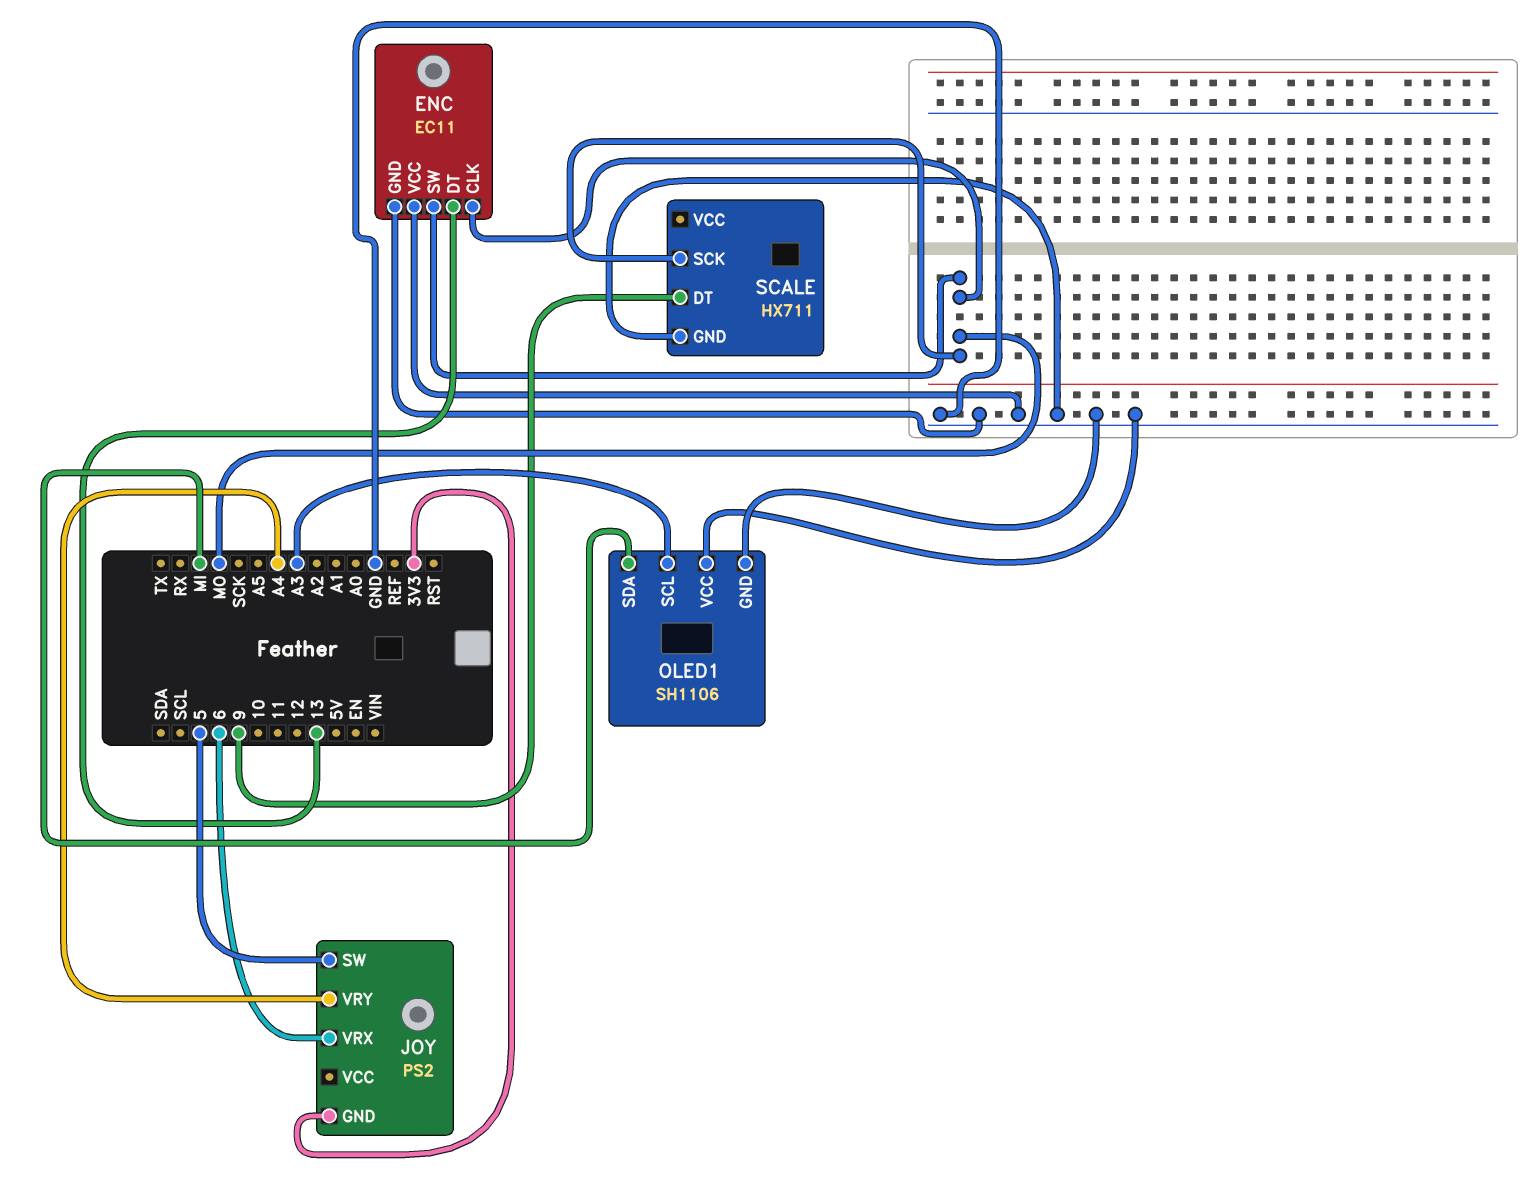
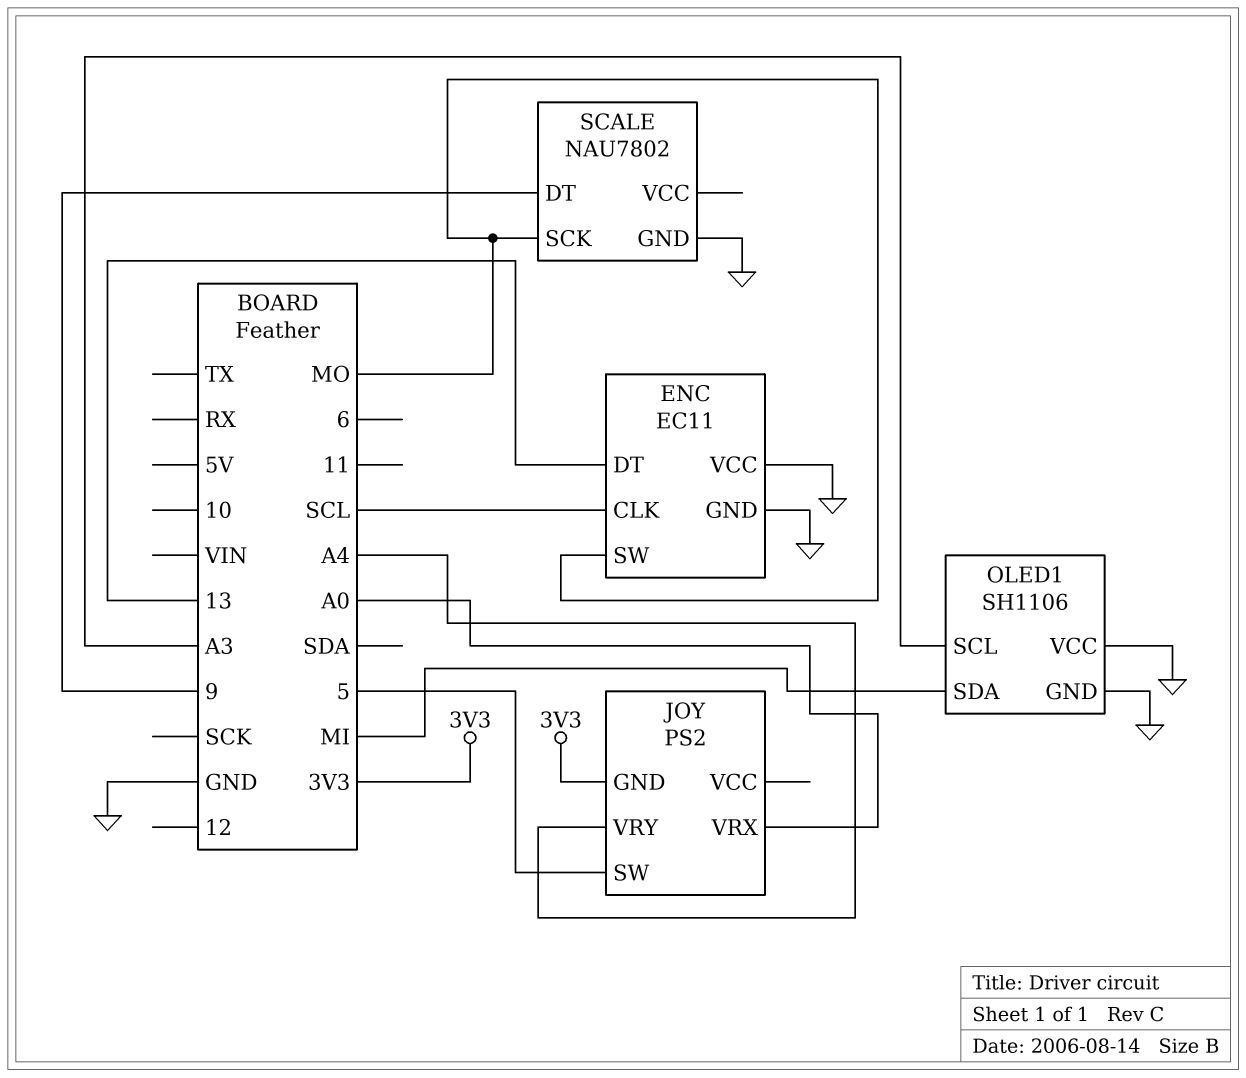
ENC pin CLK: MO -> SCL
JOY pin VRX: 6 -> A0
SCALE: HX711 -> NAU7802

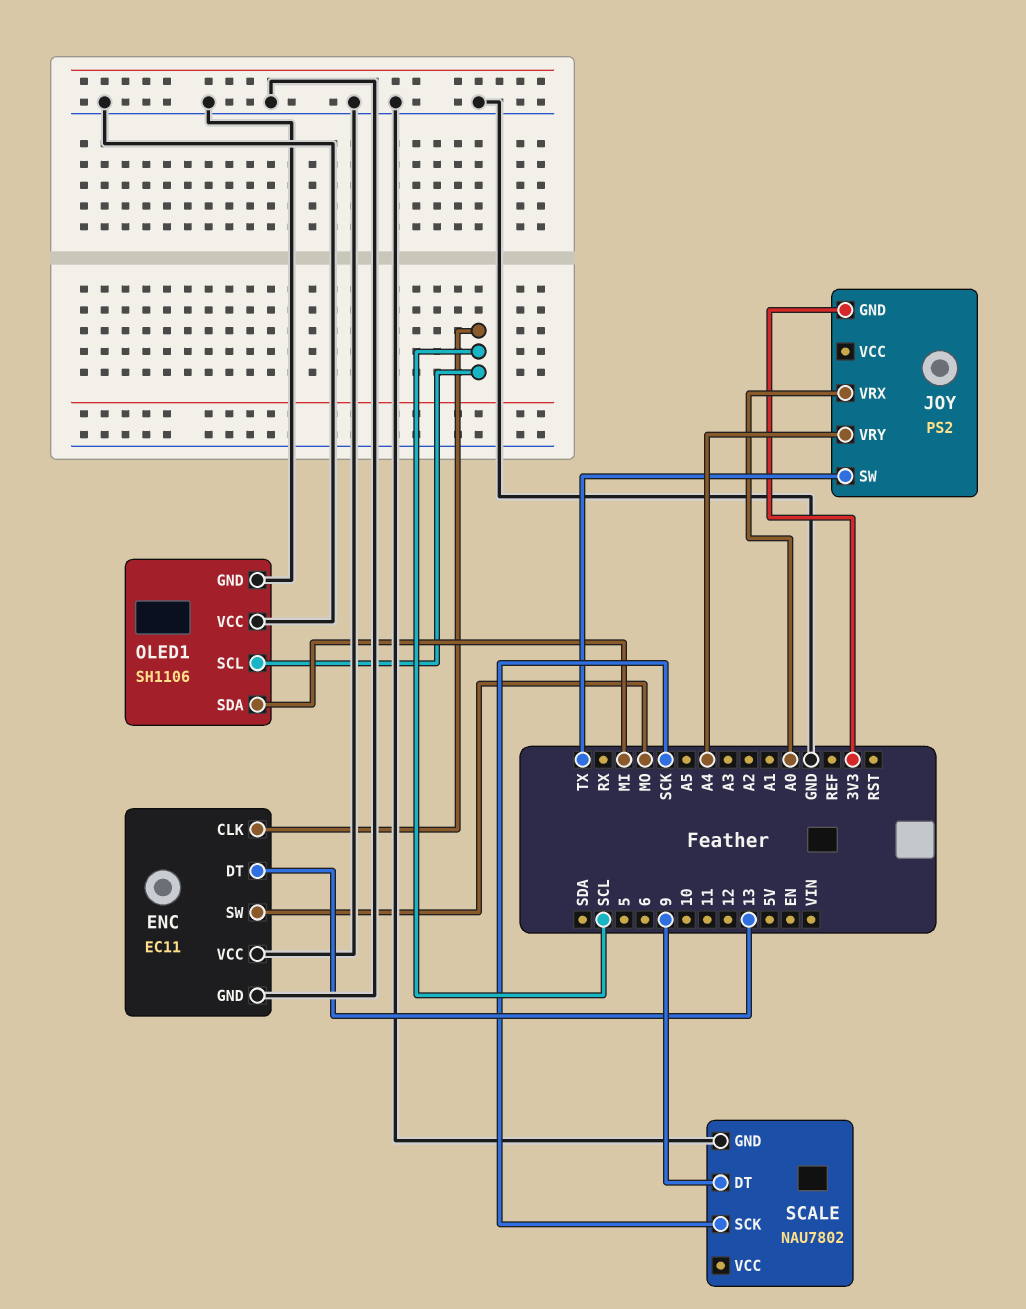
JOY pin SW: 5 -> TX
OLED1 pin SCL: A3 -> SCL
SCALE pin SCK: MO -> SCK

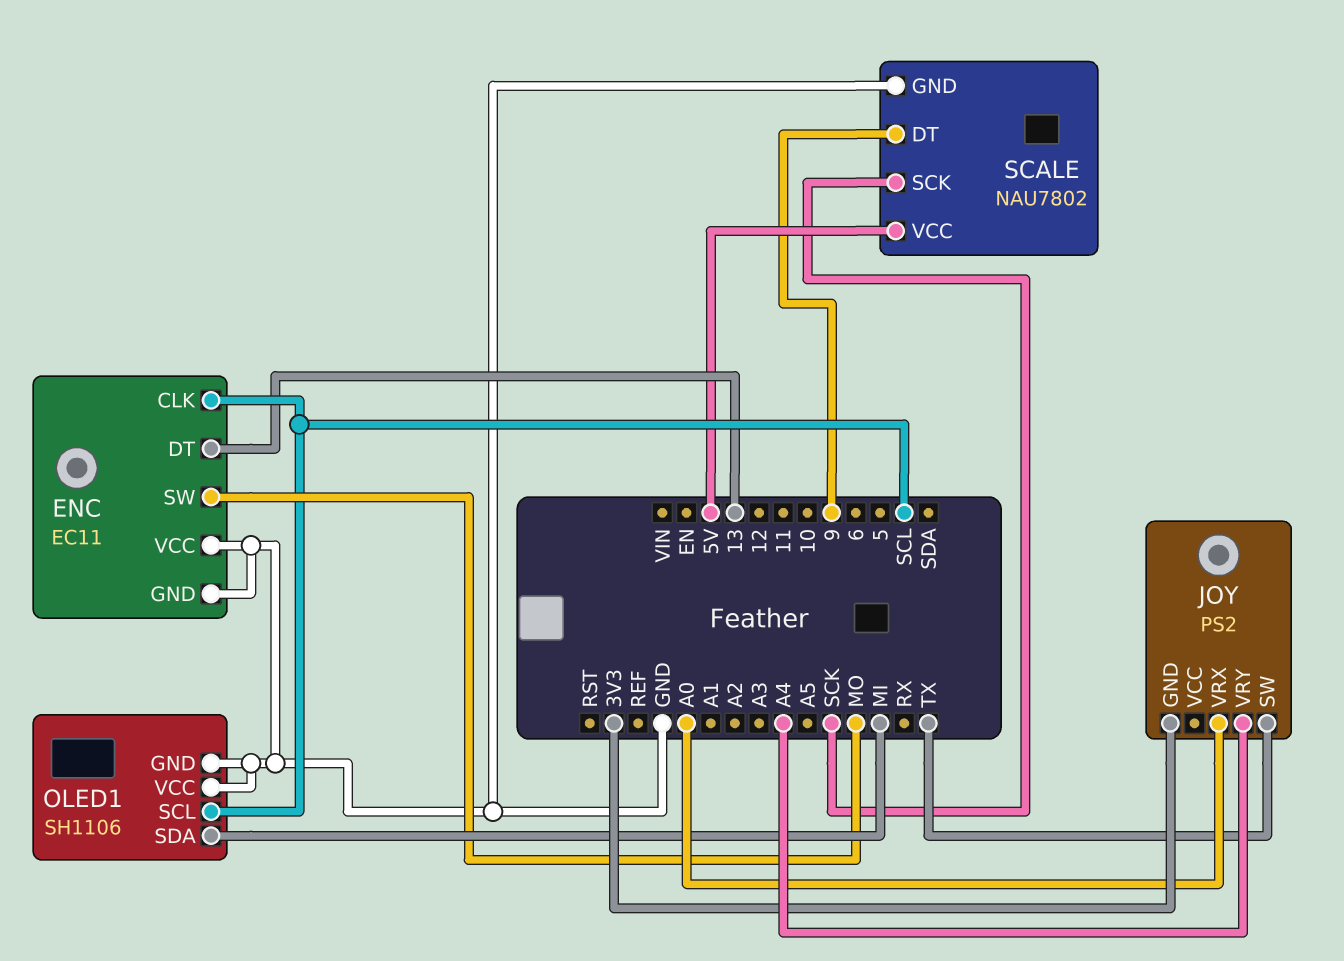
SCALE pin VCC: none -> 5V

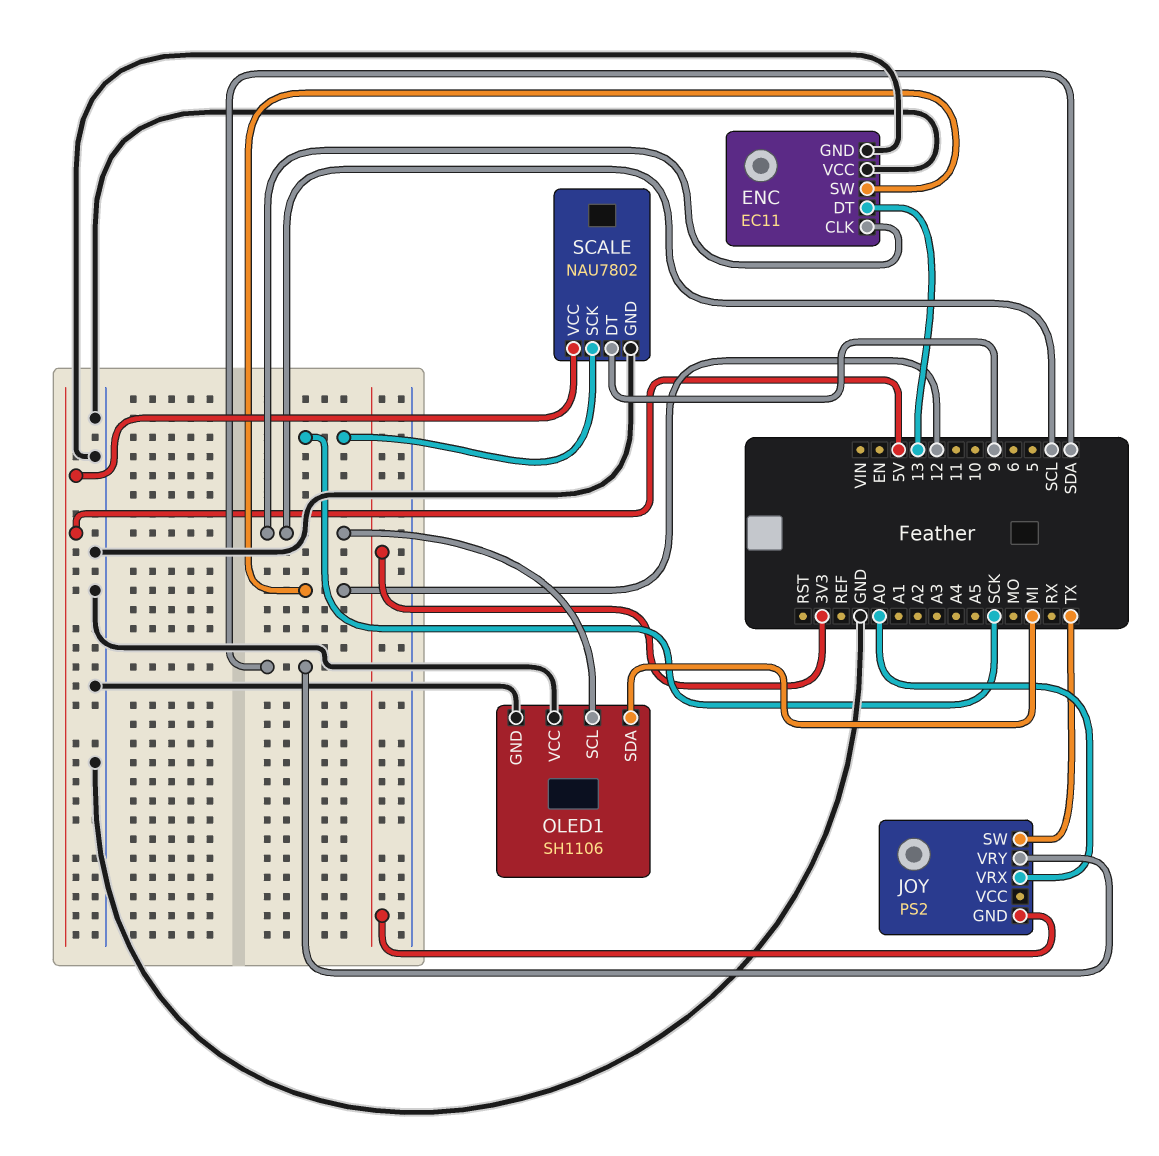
ENC pin SW: MO -> 12
JOY pin VRY: A4 -> SDA

